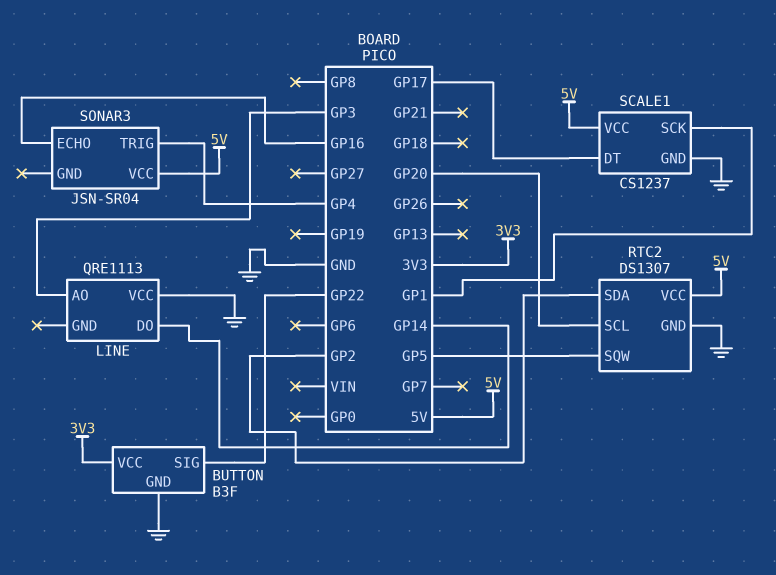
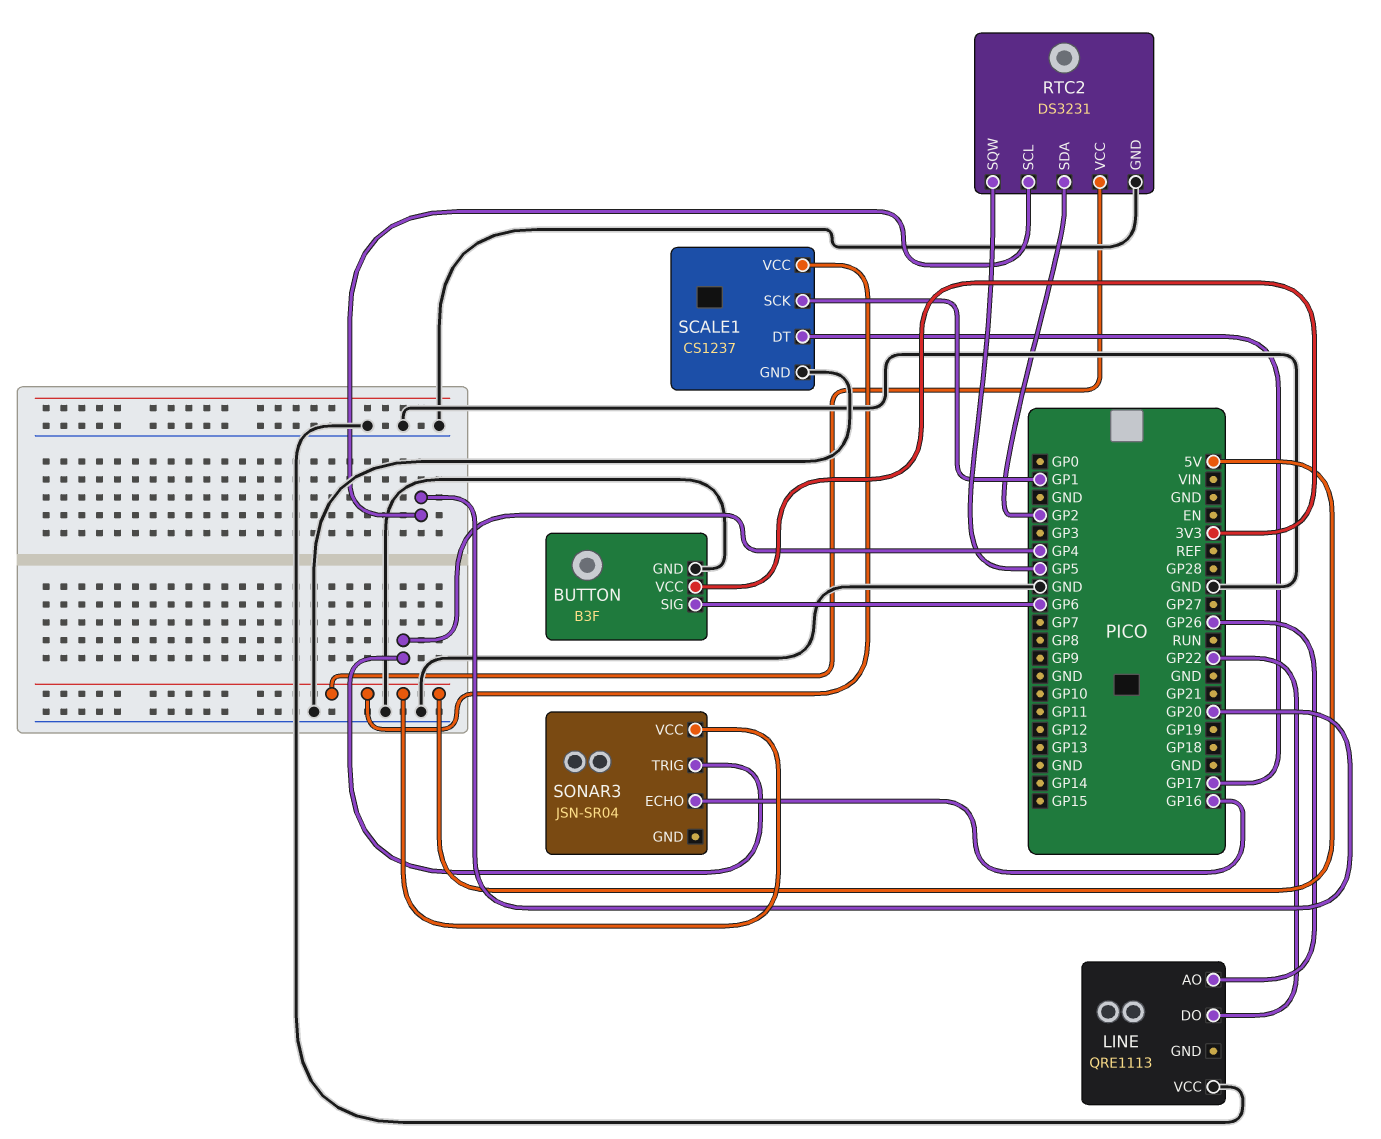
BUTTON pin SIG: GP22 -> GP6
LINE pin AO: GP3 -> GP26
LINE pin DO: GP14 -> GP22
RTC2: DS1307 -> DS3231

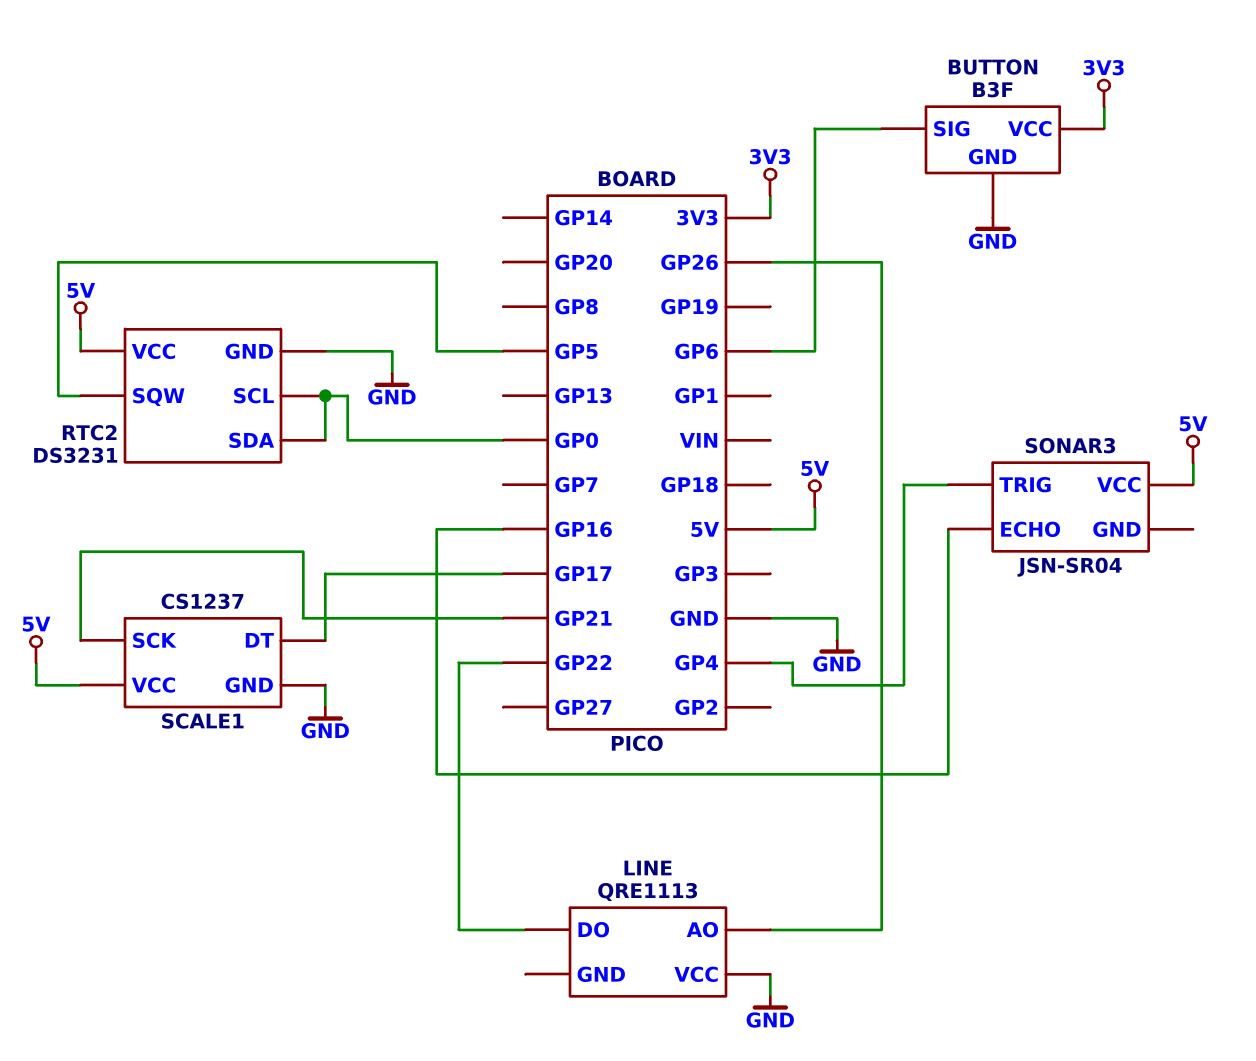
RTC2 pin SCL: GP20 -> GP0
RTC2 pin SDA: GP2 -> GP0
SCALE1 pin SCK: GP1 -> GP21

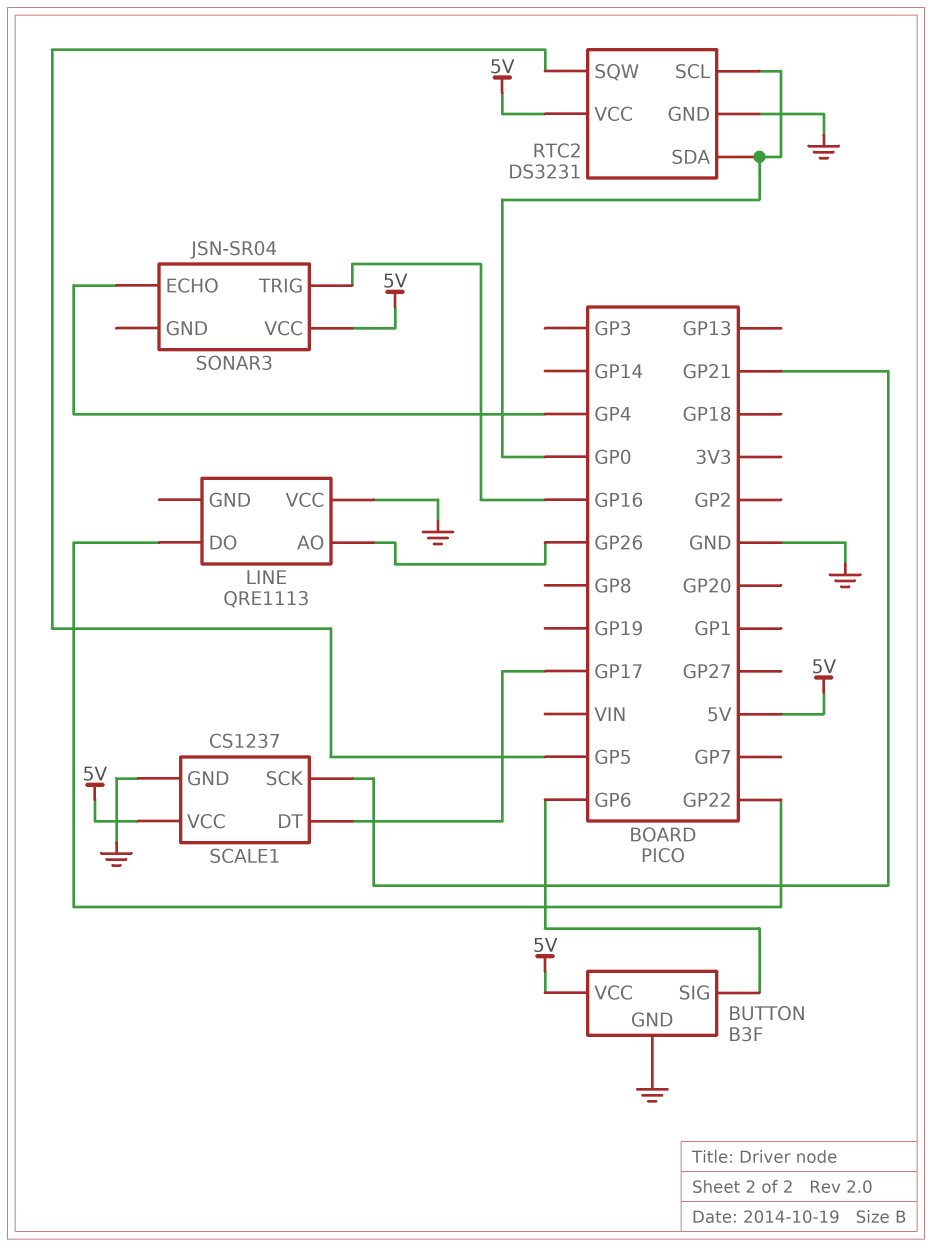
BUTTON pin VCC: 3V3 -> 5V
SONAR3 pin ECHO: GP16 -> GP4
SONAR3 pin TRIG: GP4 -> GP16

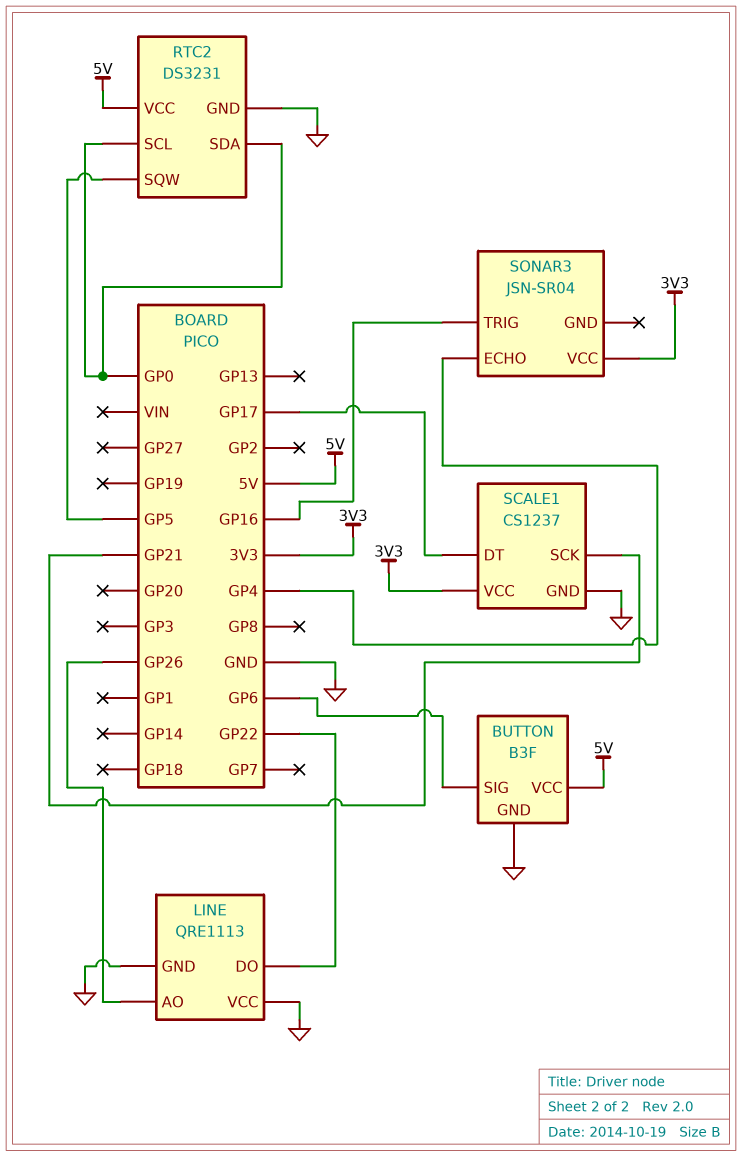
LINE pin GND: none -> GND
SCALE1 pin VCC: 5V -> 3V3
SONAR3 pin VCC: 5V -> 3V3

